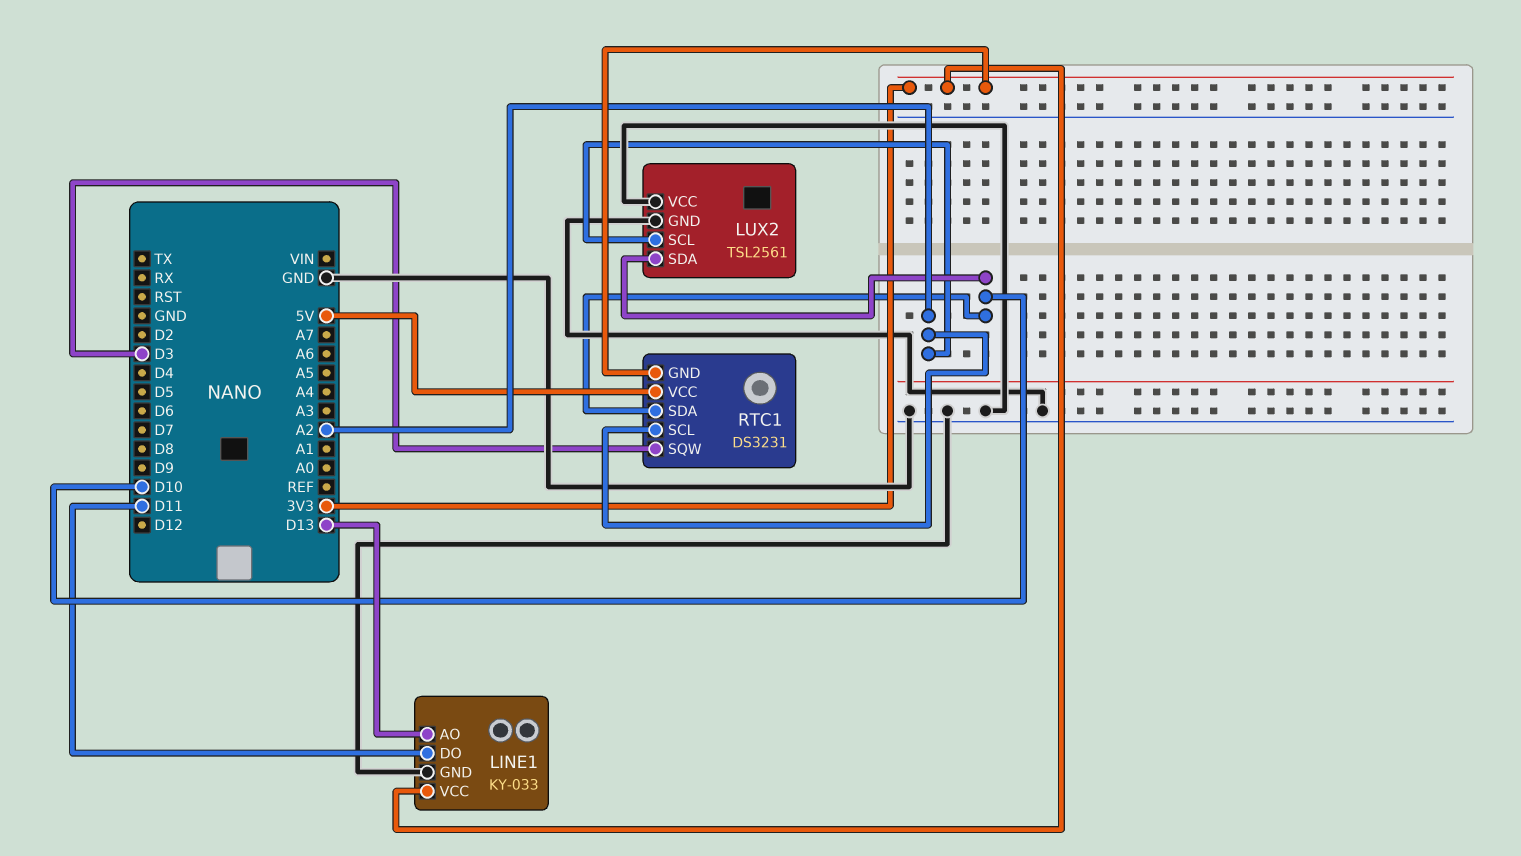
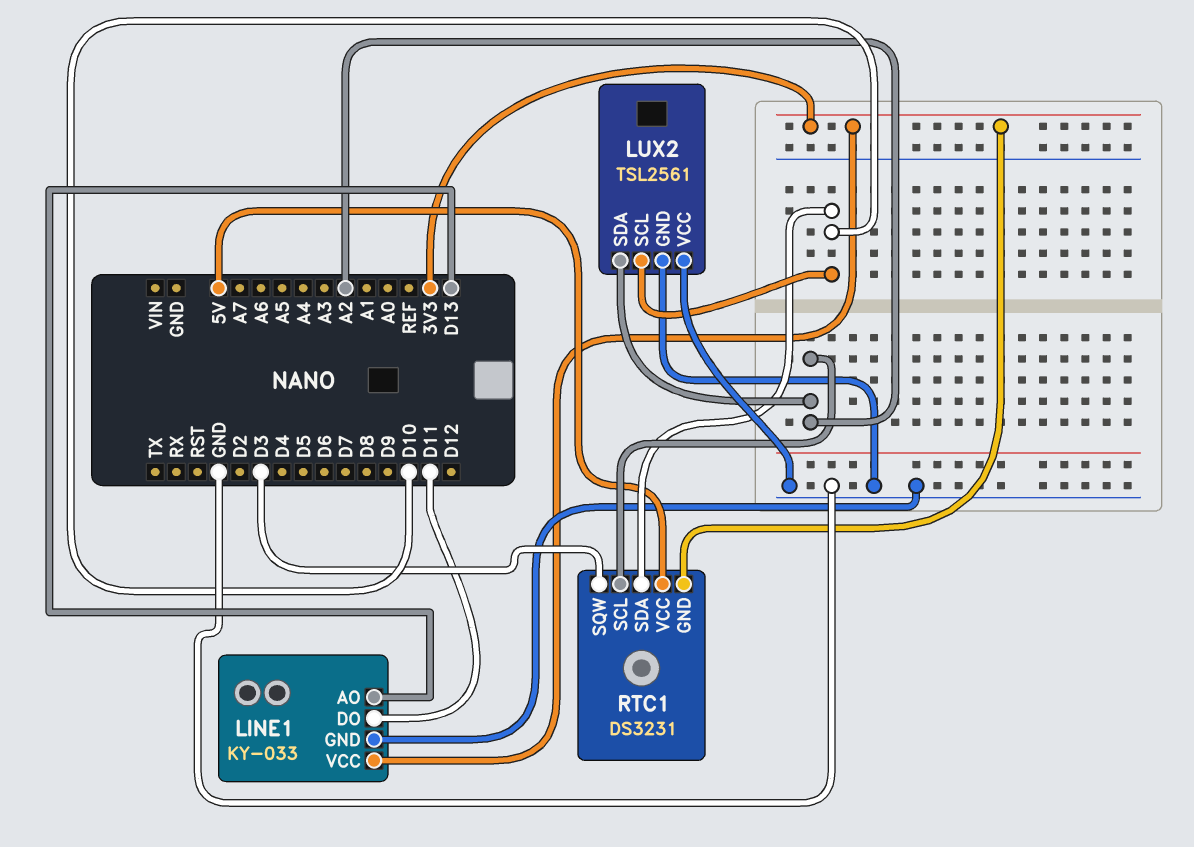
LUX2 pin SCL: A2 -> D10
LUX2 pin SDA: D10 -> A2

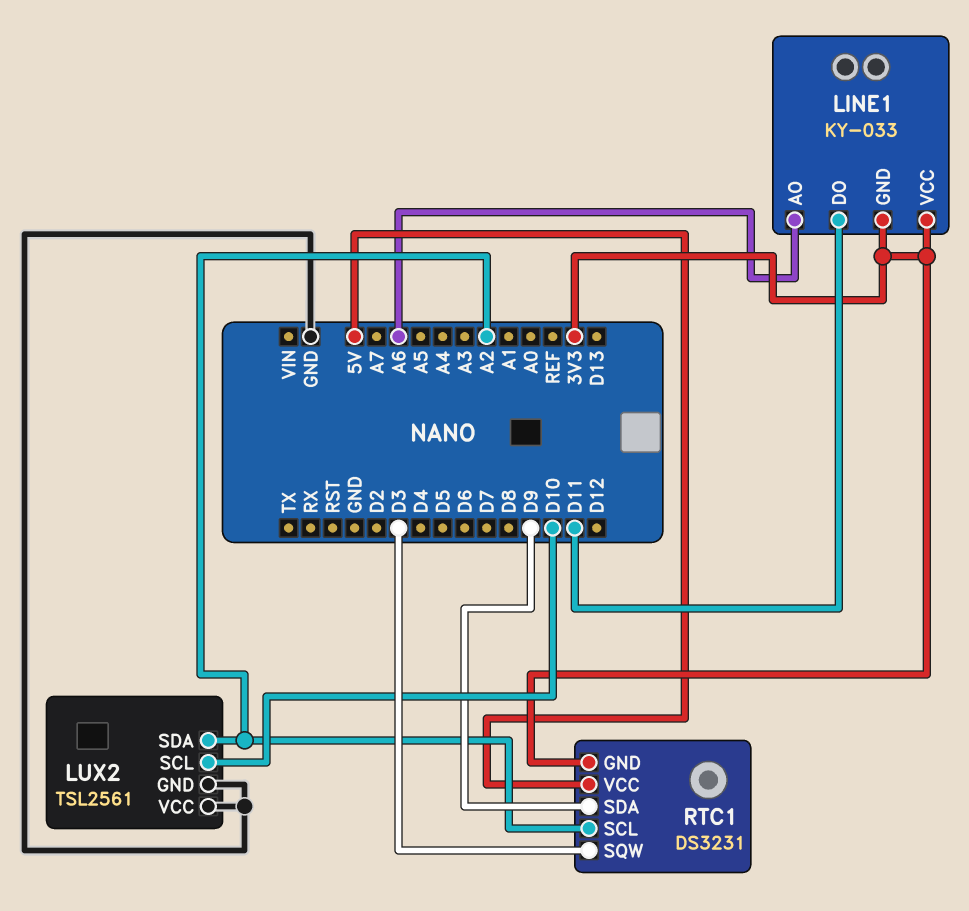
LINE1 pin AO: D13 -> A6
LINE1 pin GND: GND -> 3V3
RTC1 pin SDA: D10 -> D9

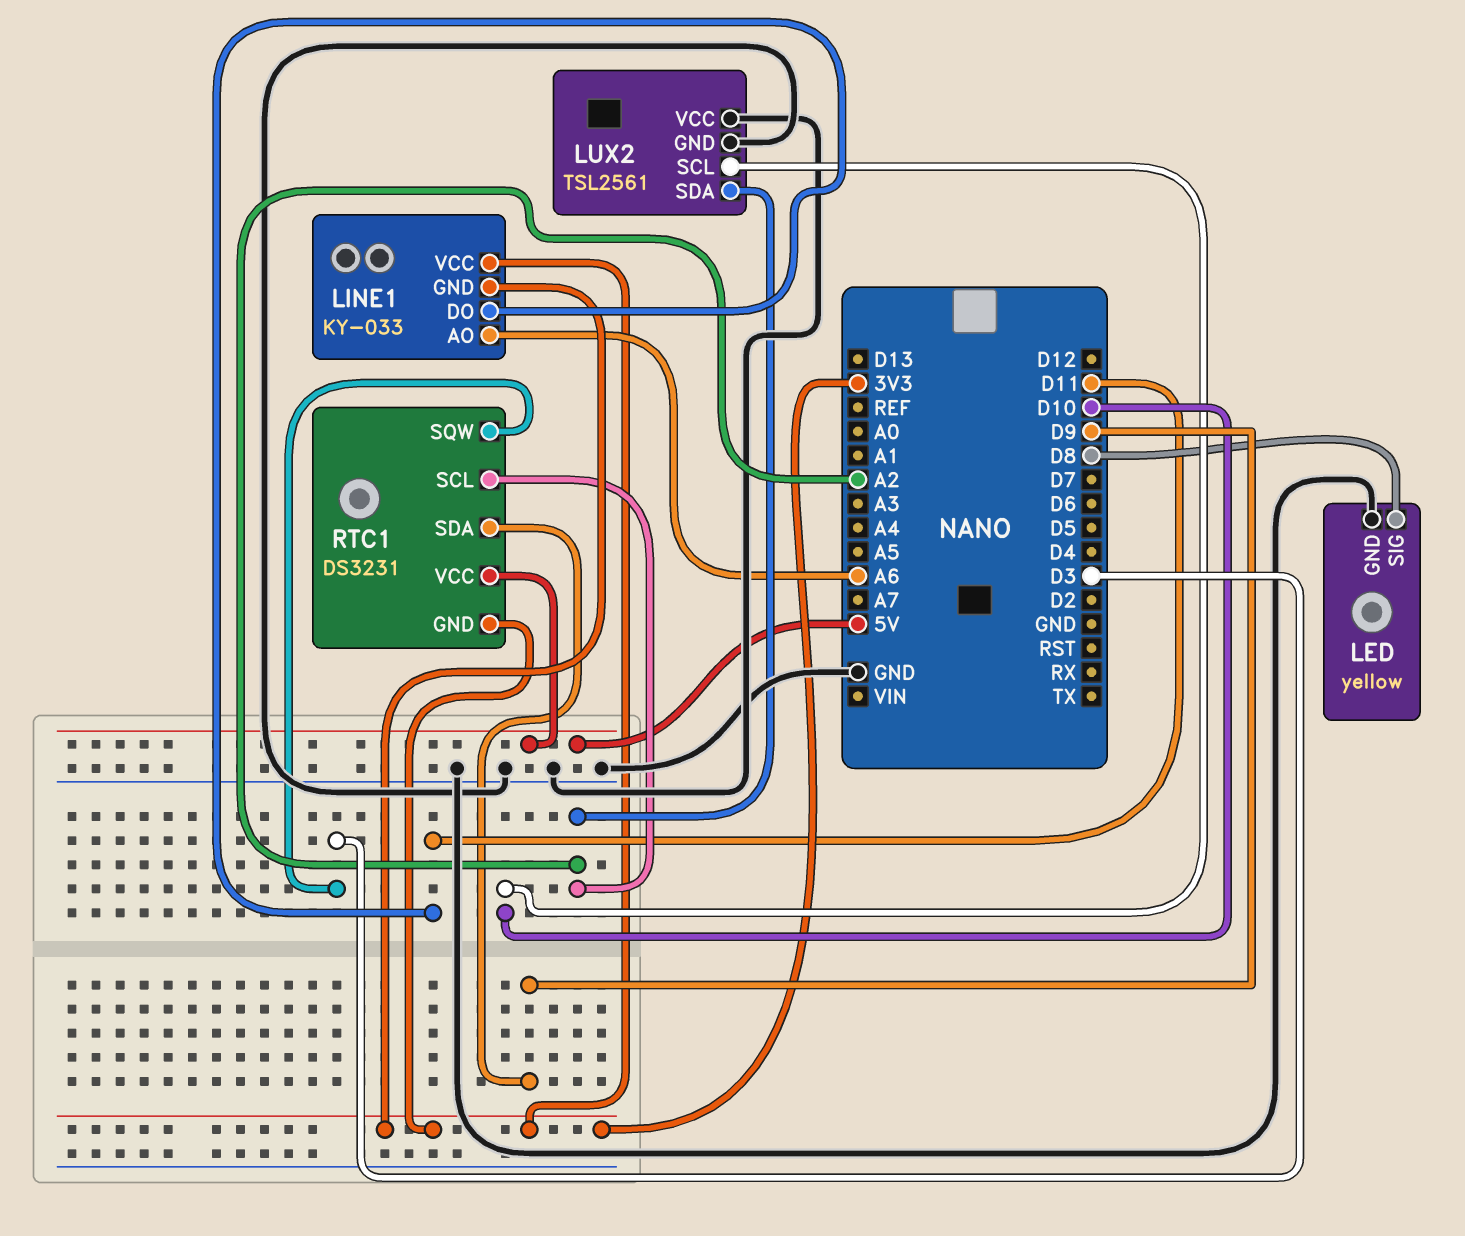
LED: none -> yellow
LED pin GND: none -> GND
LED pin SIG: none -> D8

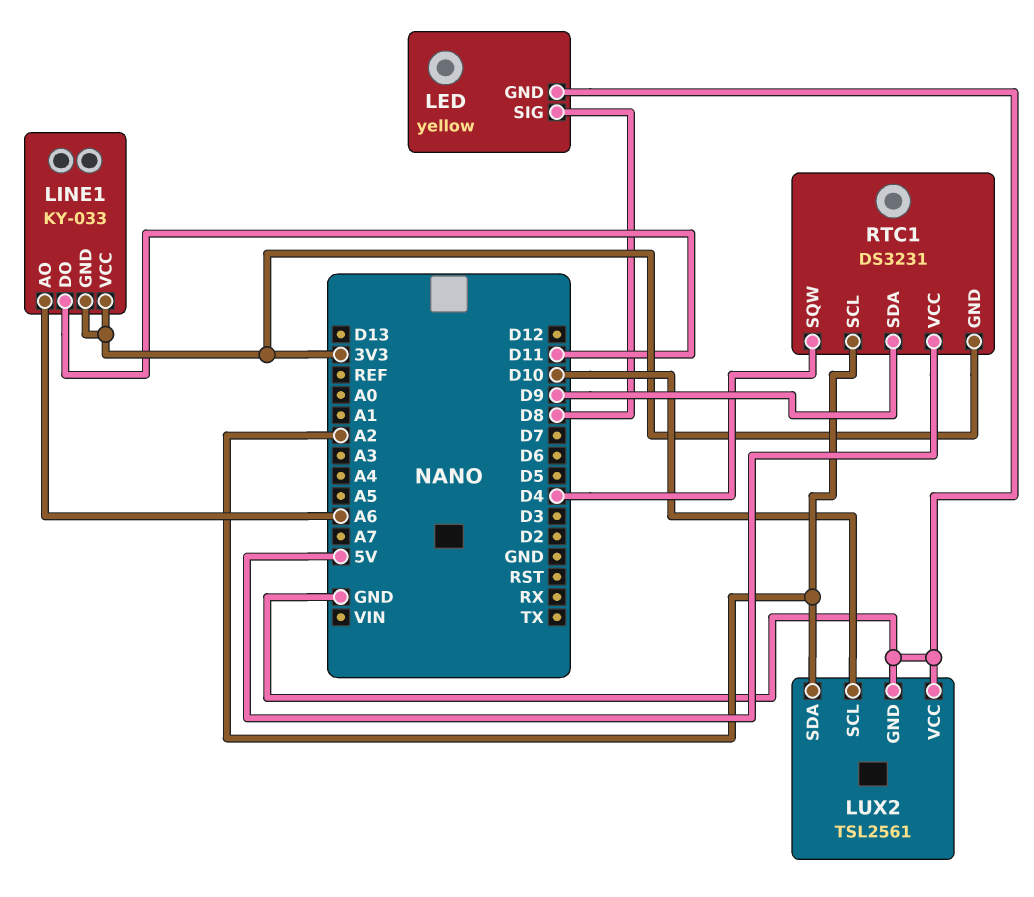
RTC1 pin SQW: D3 -> D4

